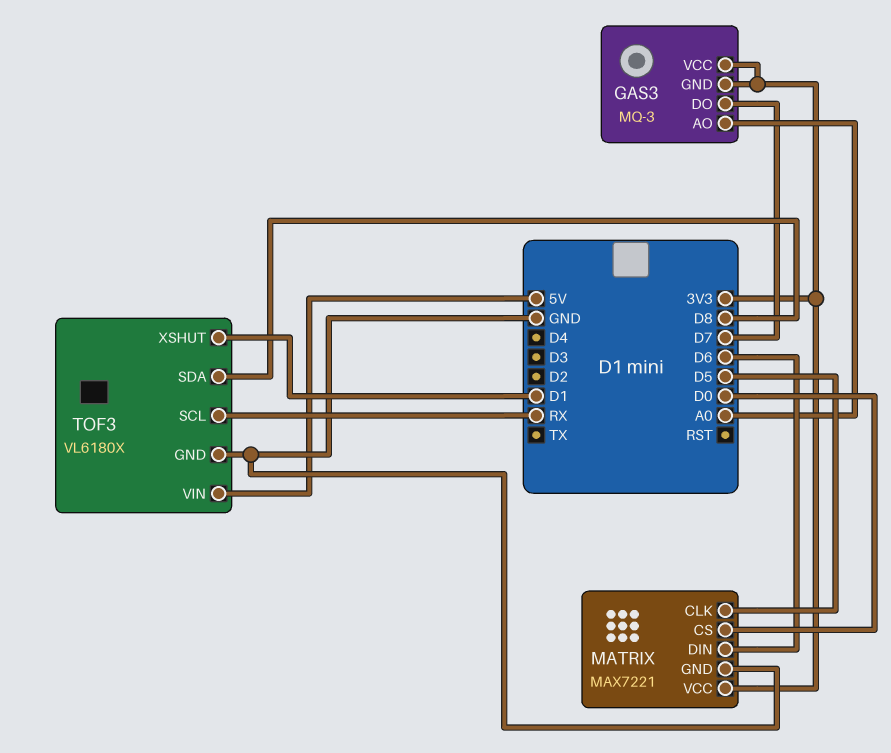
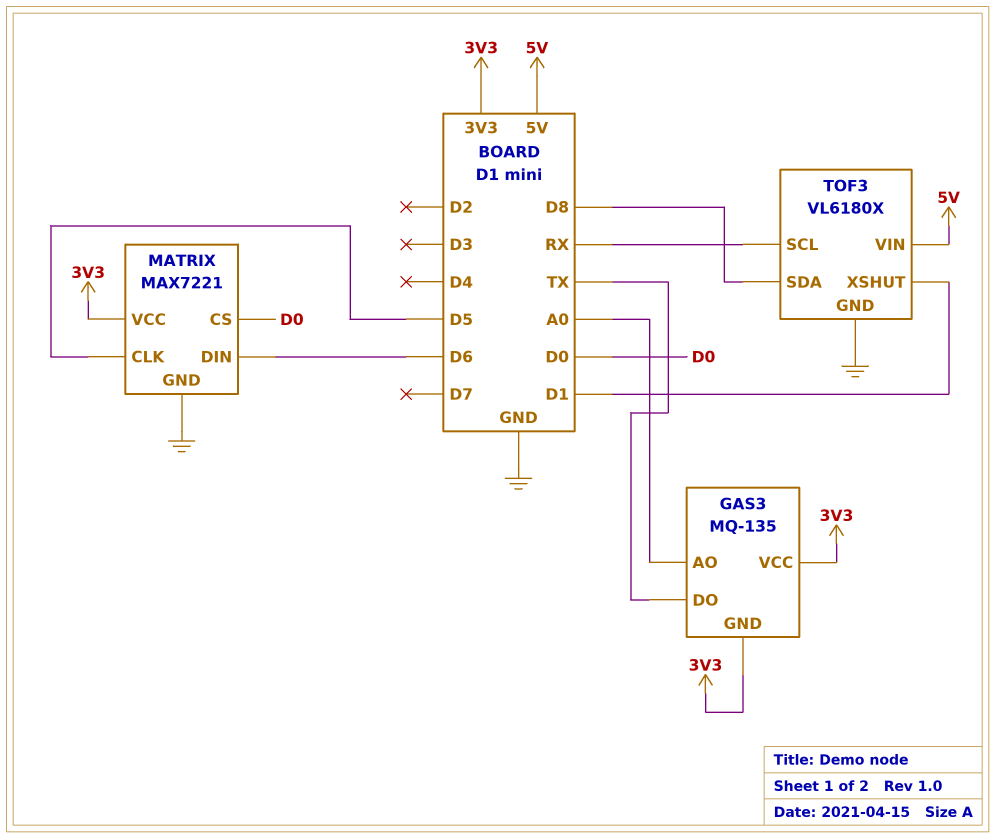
GAS3: MQ-3 -> MQ-135
GAS3 pin DO: D7 -> TX

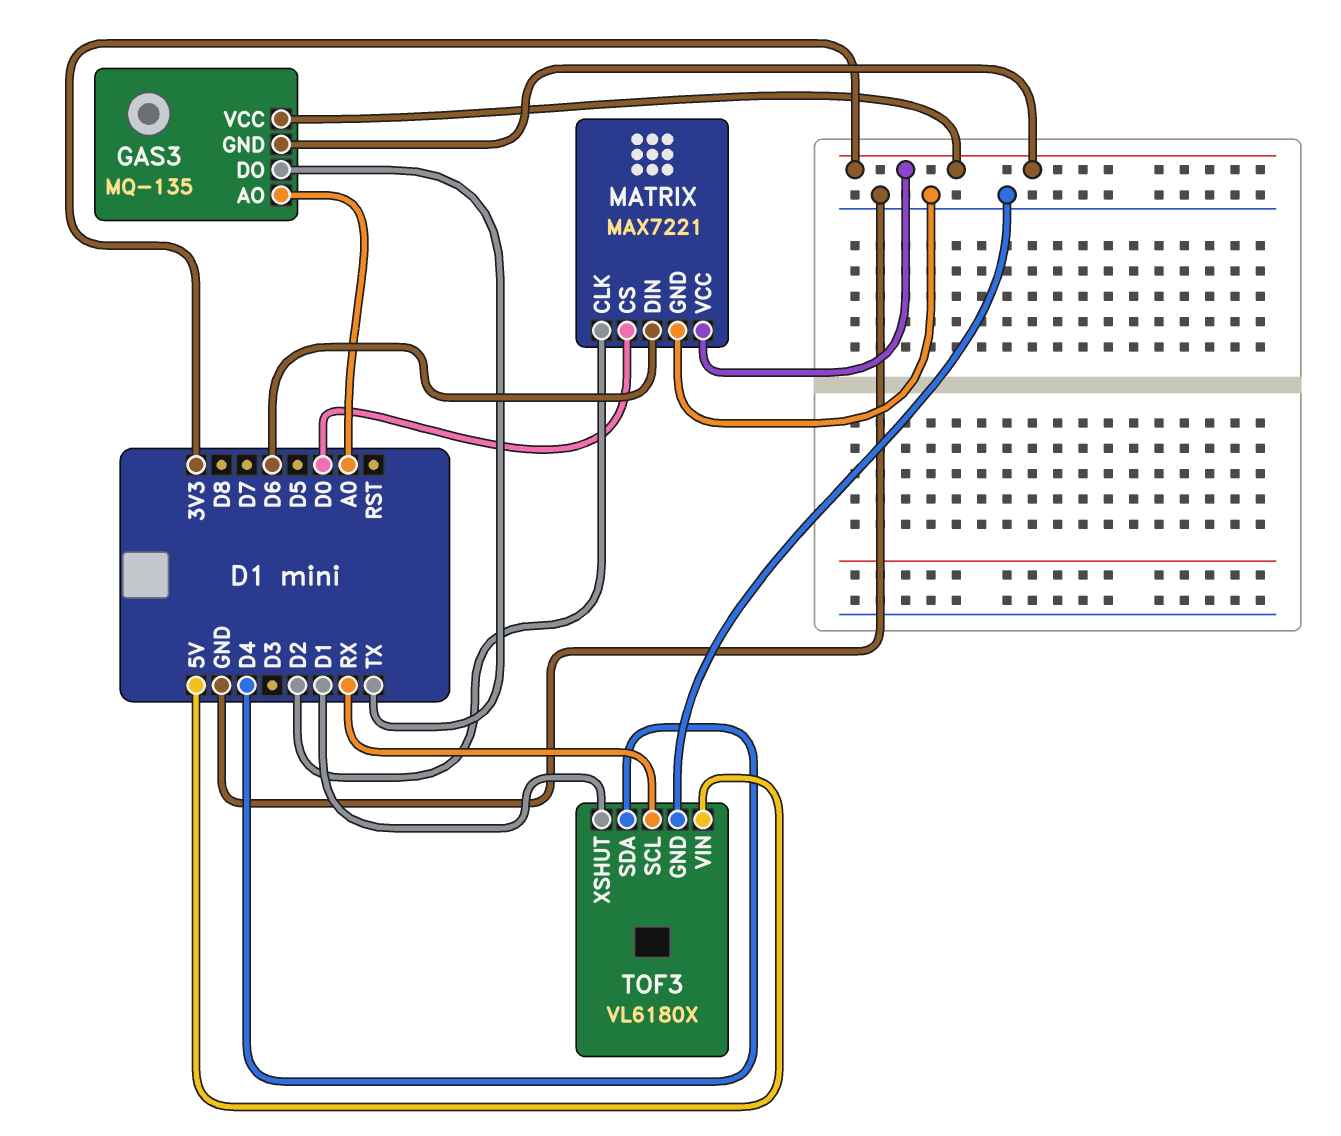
MATRIX pin CLK: D5 -> D2
TOF3 pin SDA: D8 -> D4

